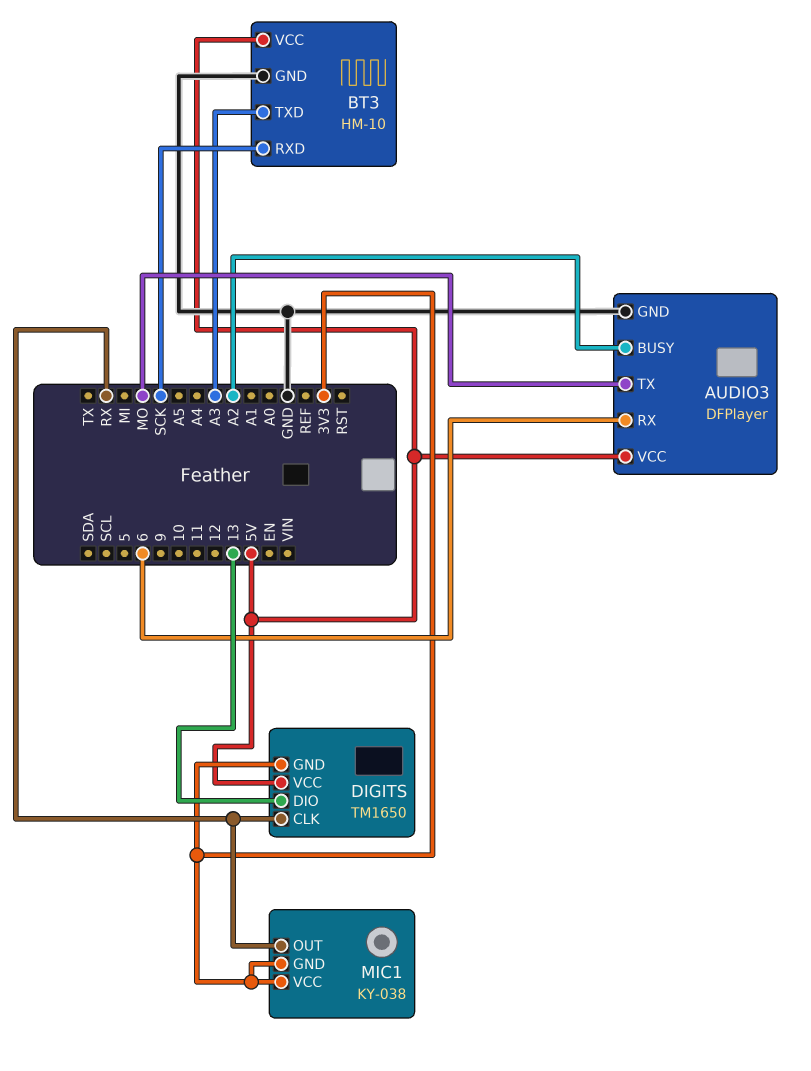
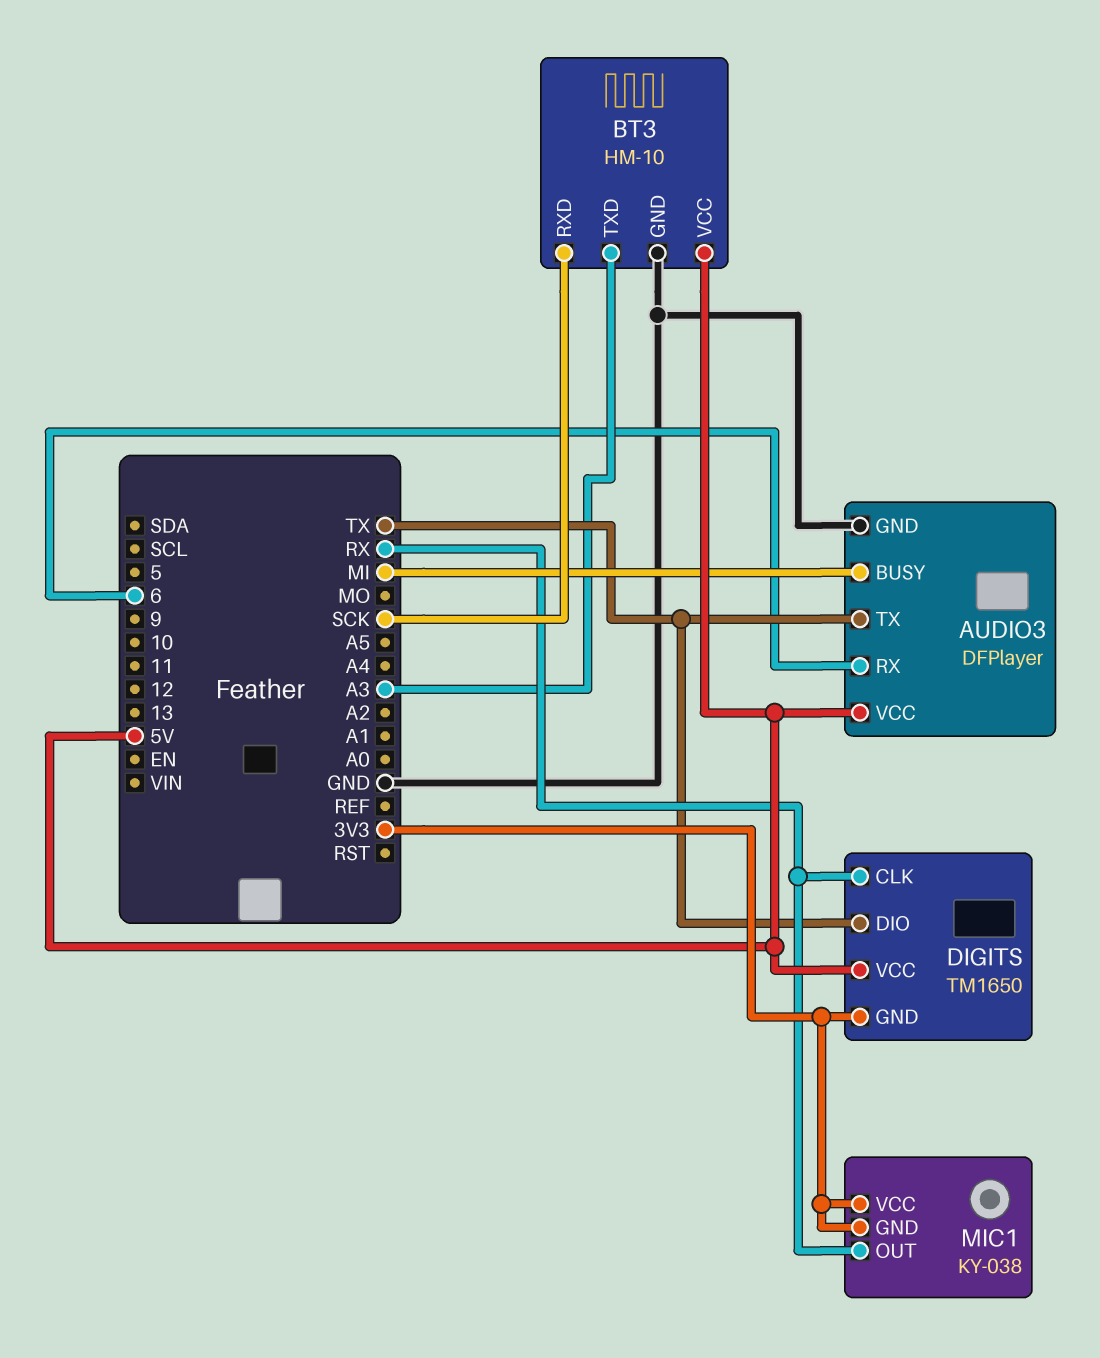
AUDIO3 pin BUSY: A2 -> MI
AUDIO3 pin TX: MO -> TX
DIGITS pin DIO: 13 -> TX

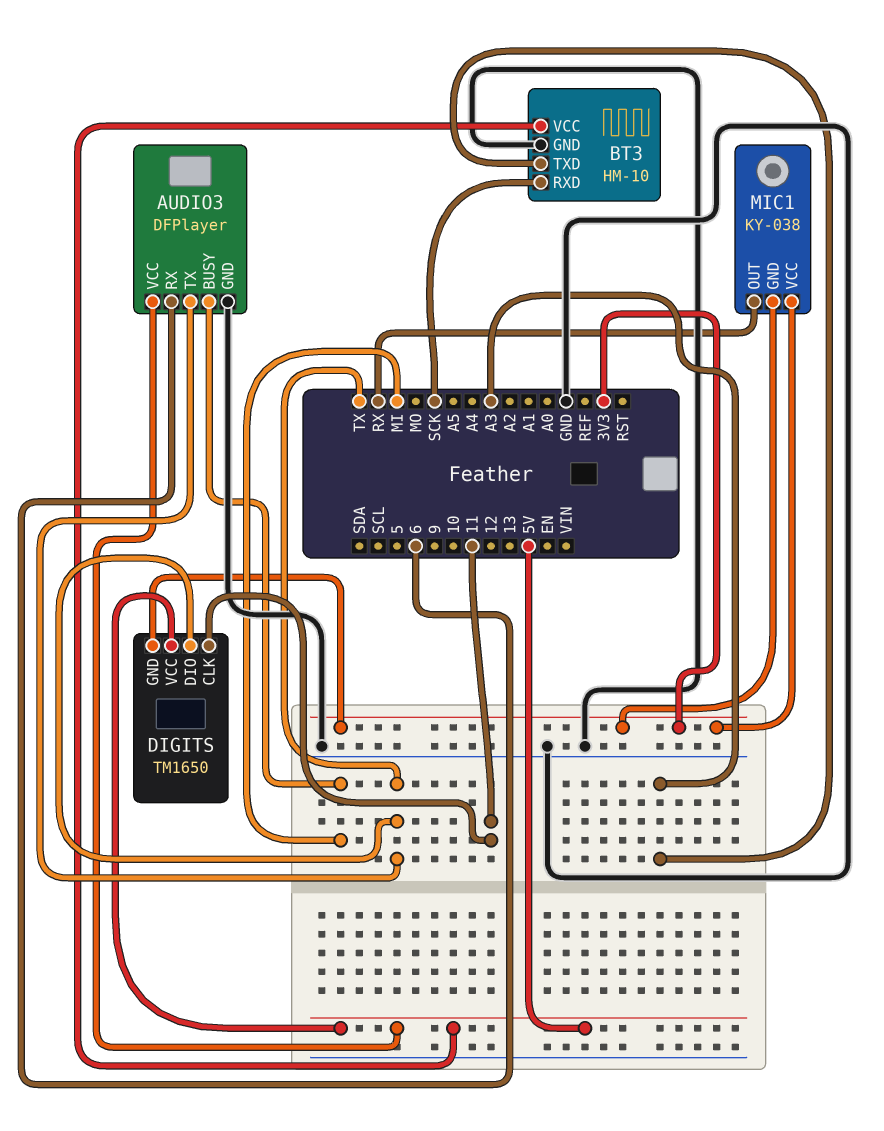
DIGITS pin CLK: RX -> 11

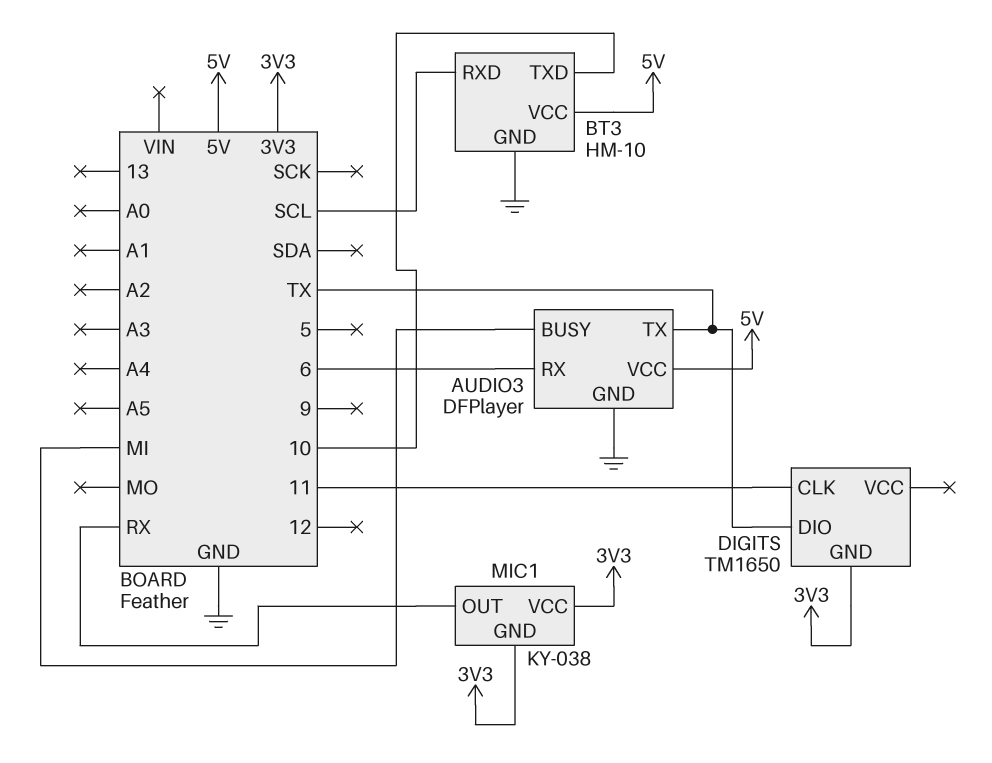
BT3 pin RXD: SCK -> SCL
BT3 pin TXD: A3 -> 10
DIGITS pin VCC: 5V -> none

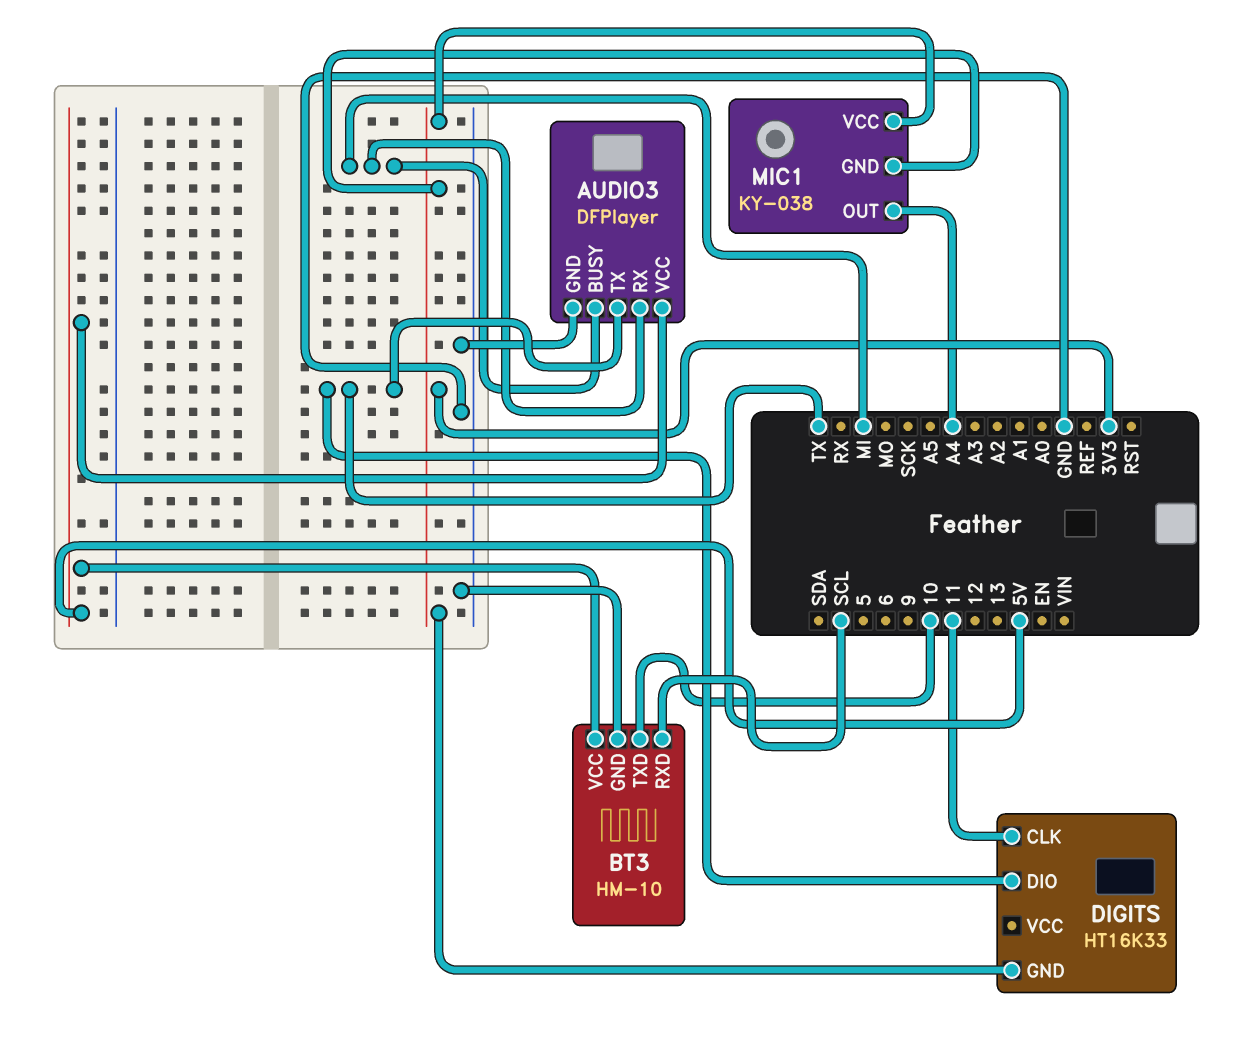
AUDIO3 pin RX: 6 -> MI
DIGITS: TM1650 -> HT16K33
MIC1 pin OUT: RX -> A4

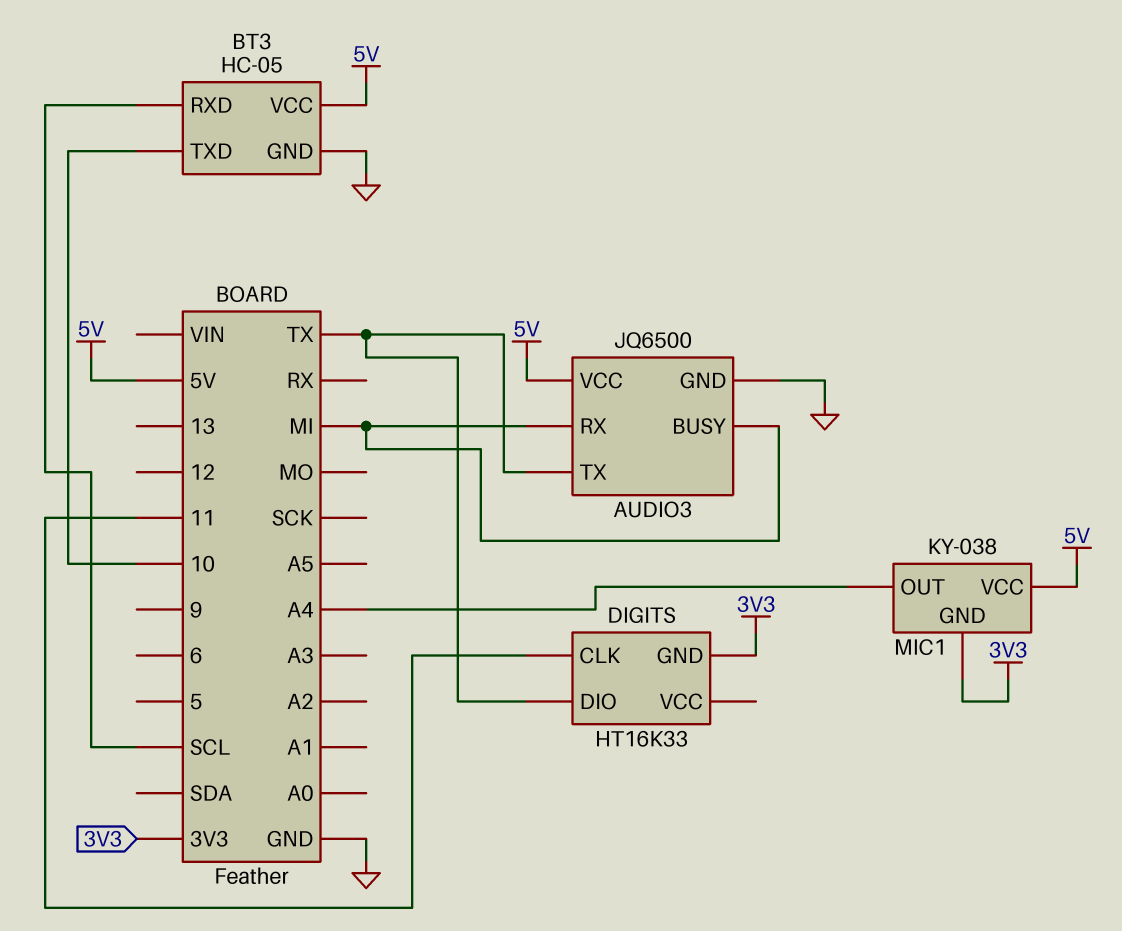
AUDIO3: DFPlayer -> JQ6500
BT3: HM-10 -> HC-05
MIC1 pin VCC: 3V3 -> 5V

